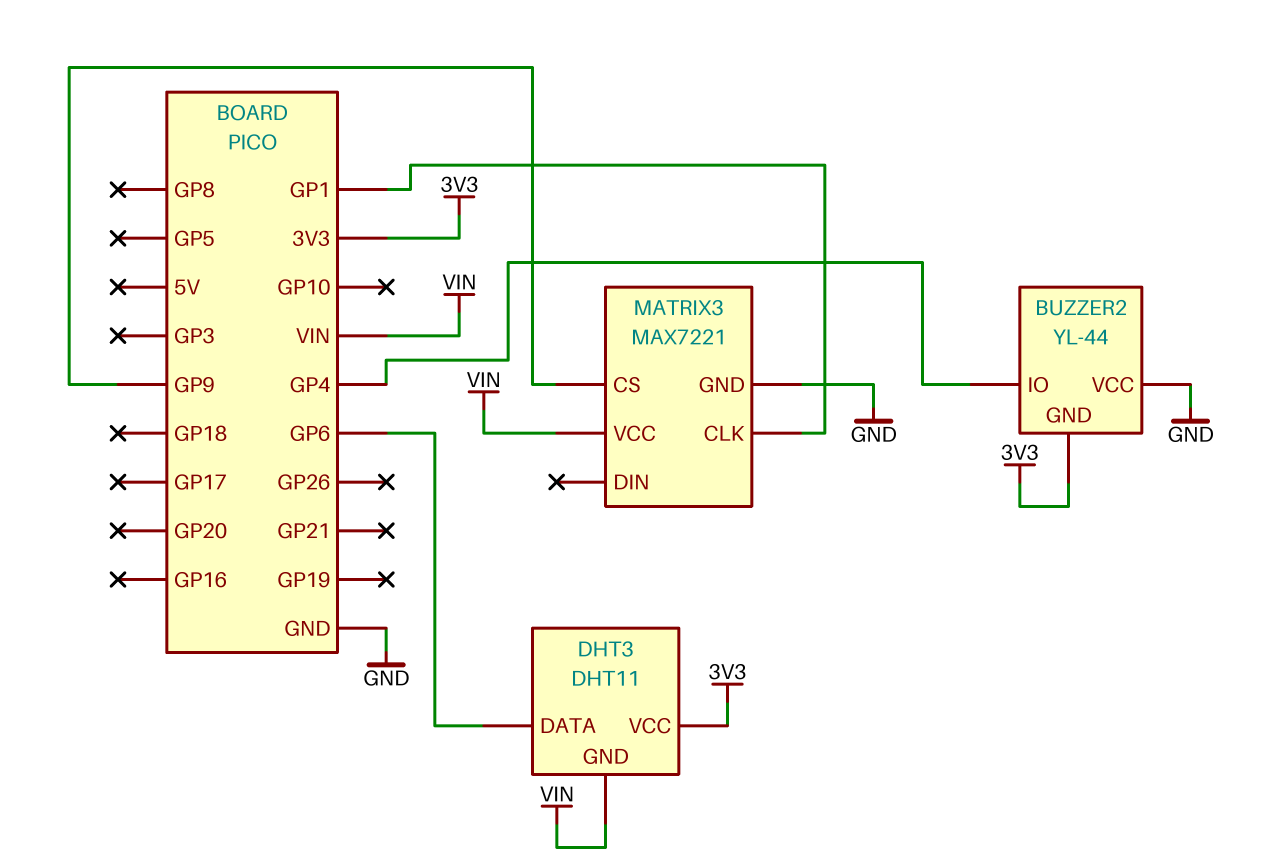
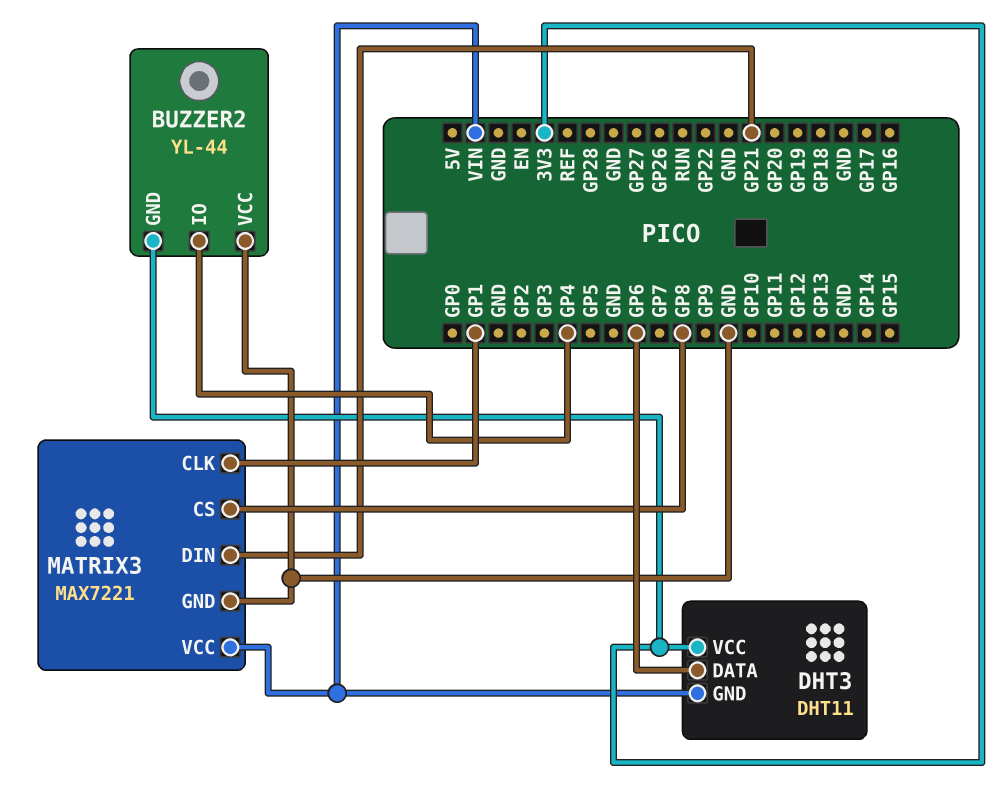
MATRIX3 pin CS: GP9 -> GP8
MATRIX3 pin DIN: none -> GP21

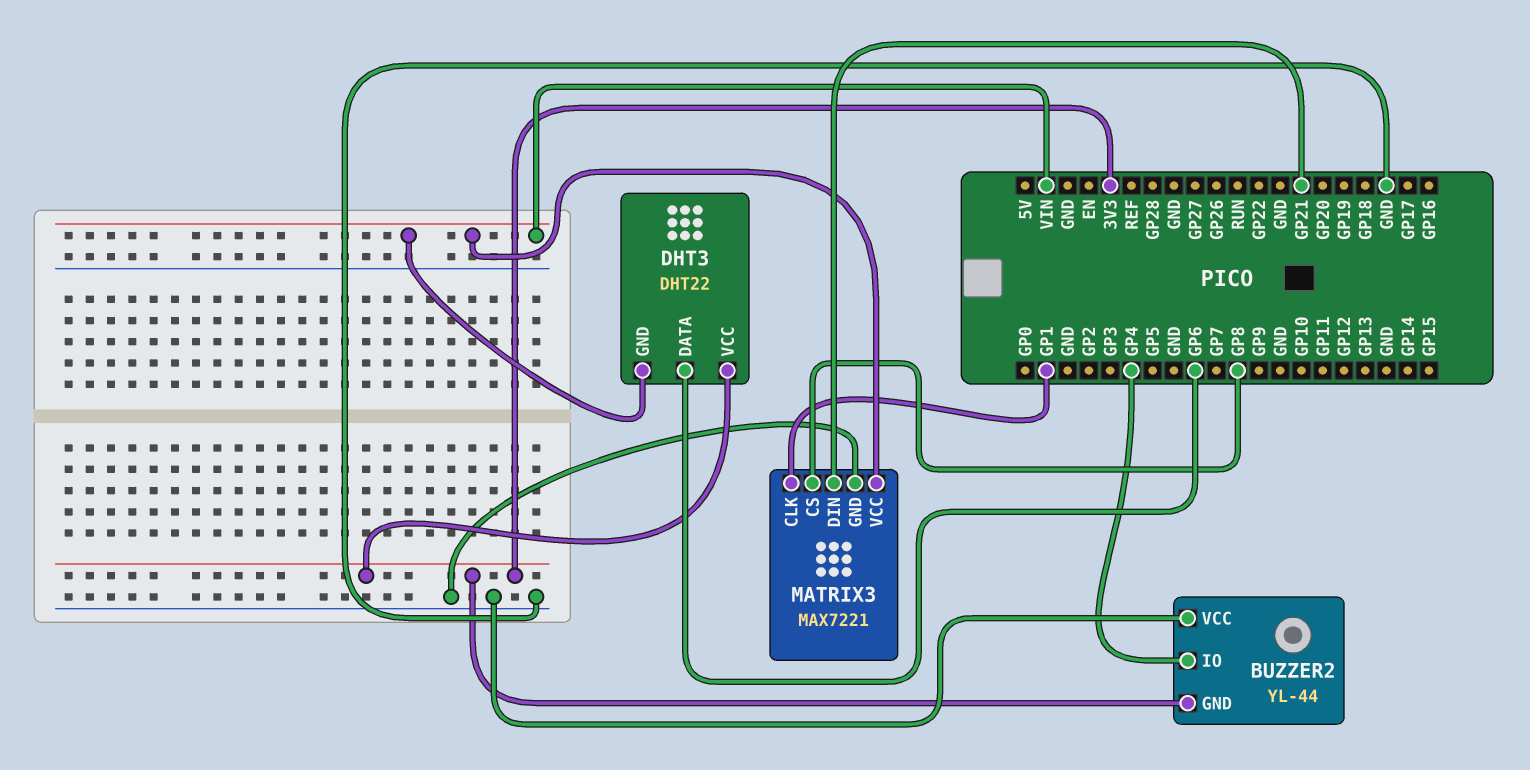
DHT3: DHT11 -> DHT22

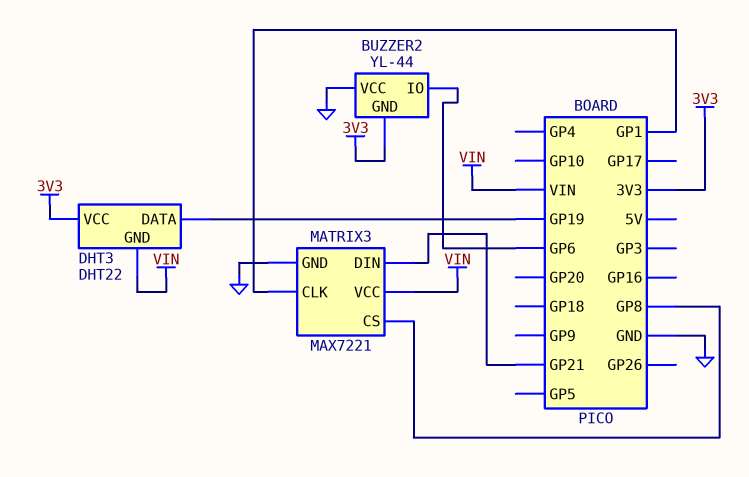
BUZZER2 pin IO: GP4 -> GP6
DHT3 pin DATA: GP6 -> GP19

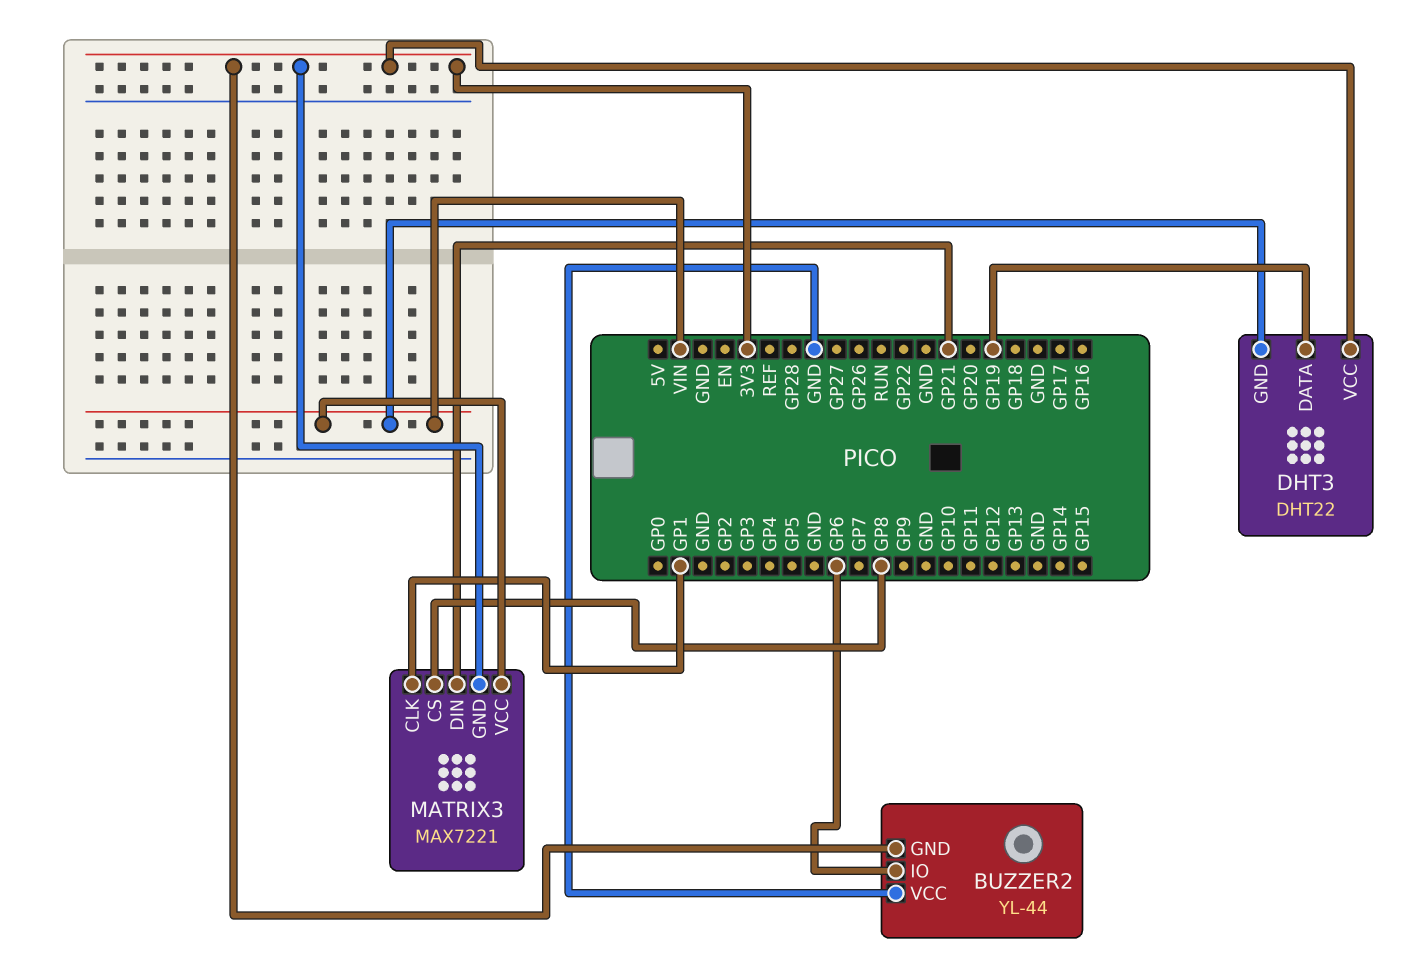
MATRIX3 pin GND: GND -> 3V3

